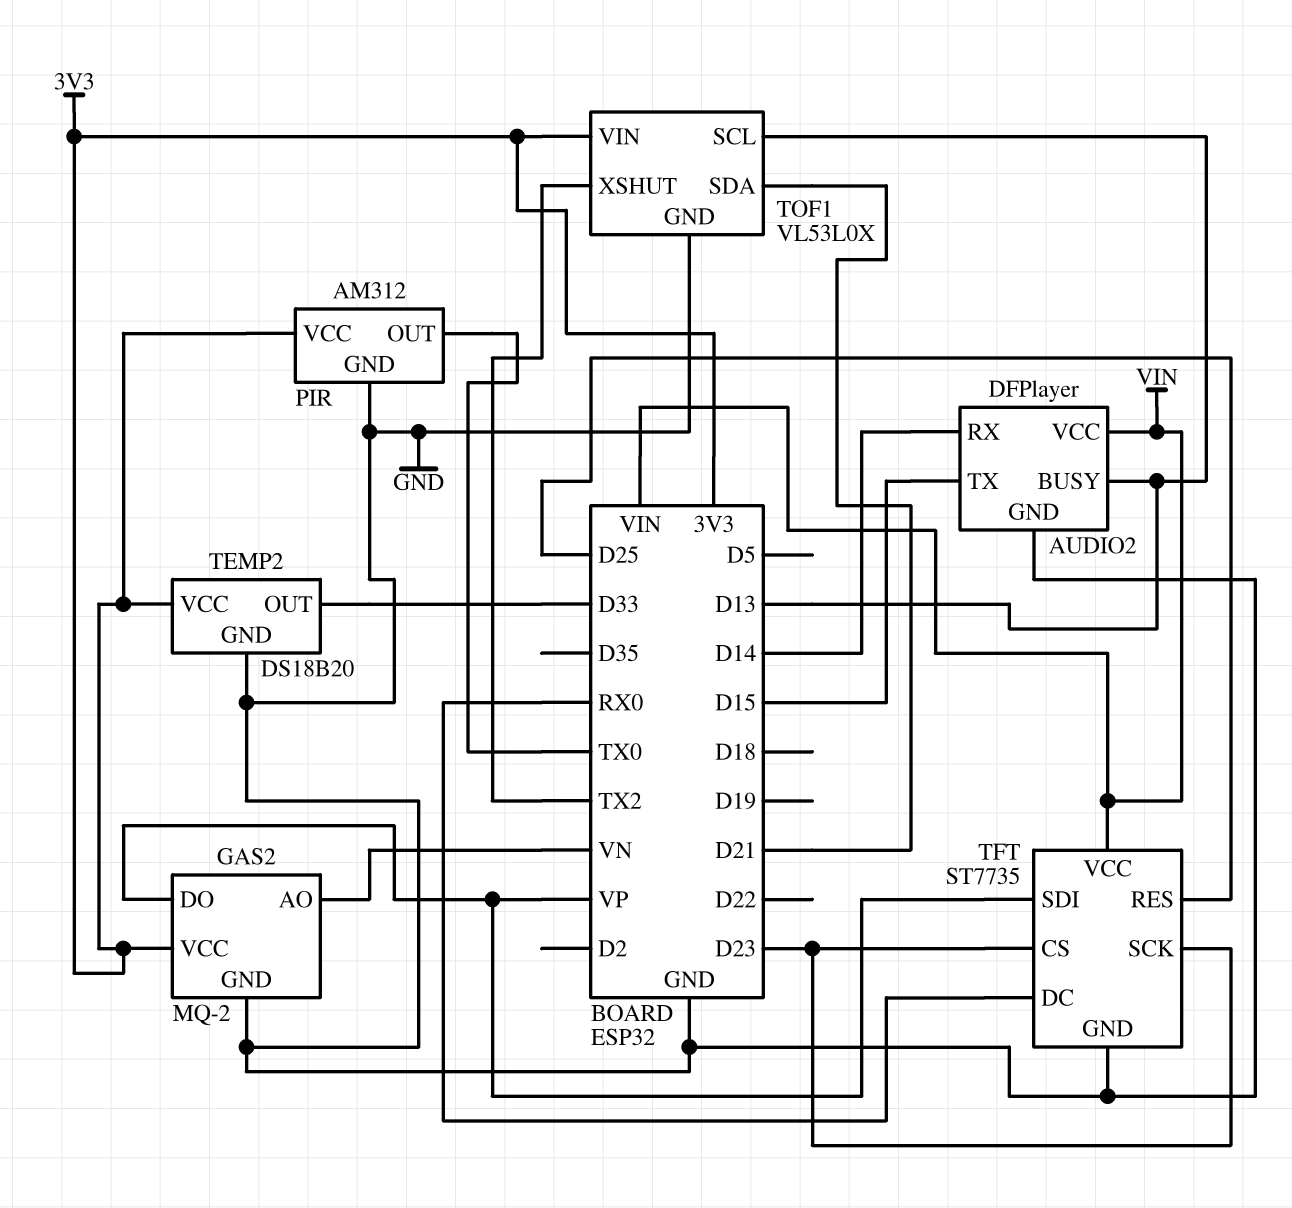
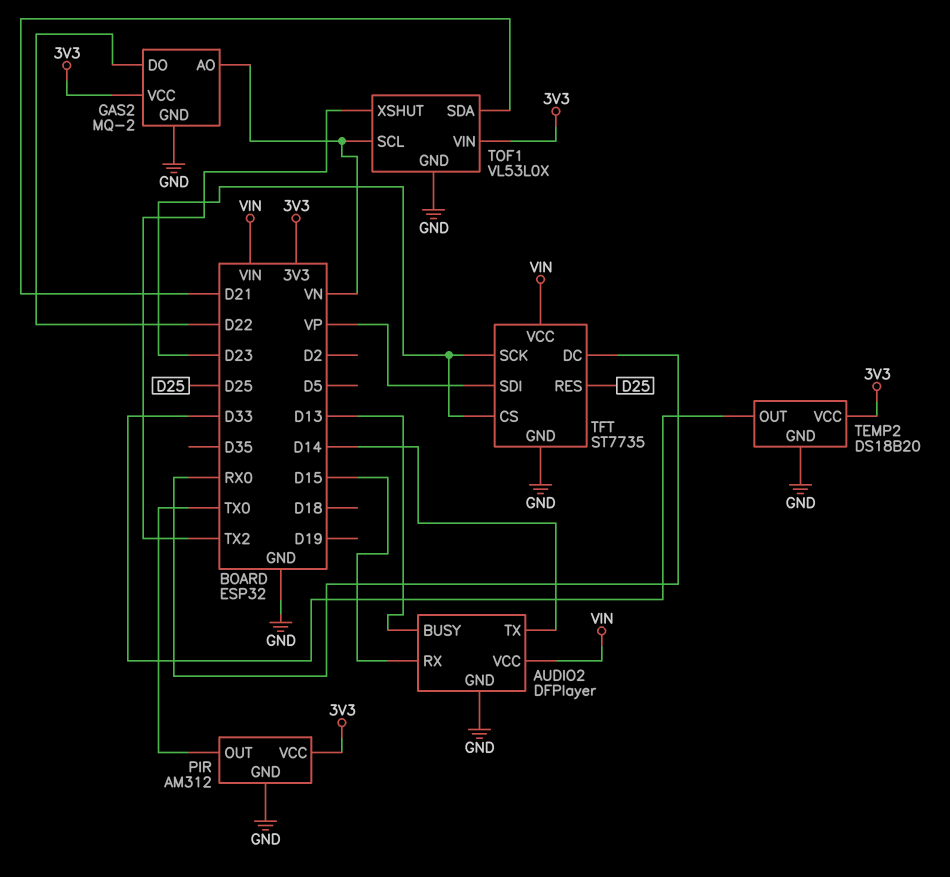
AUDIO2 pin RX: D14 -> D15
AUDIO2 pin TX: D15 -> D14
GAS2 pin DO: VP -> D22
TOF1 pin SCL: D13 -> VN

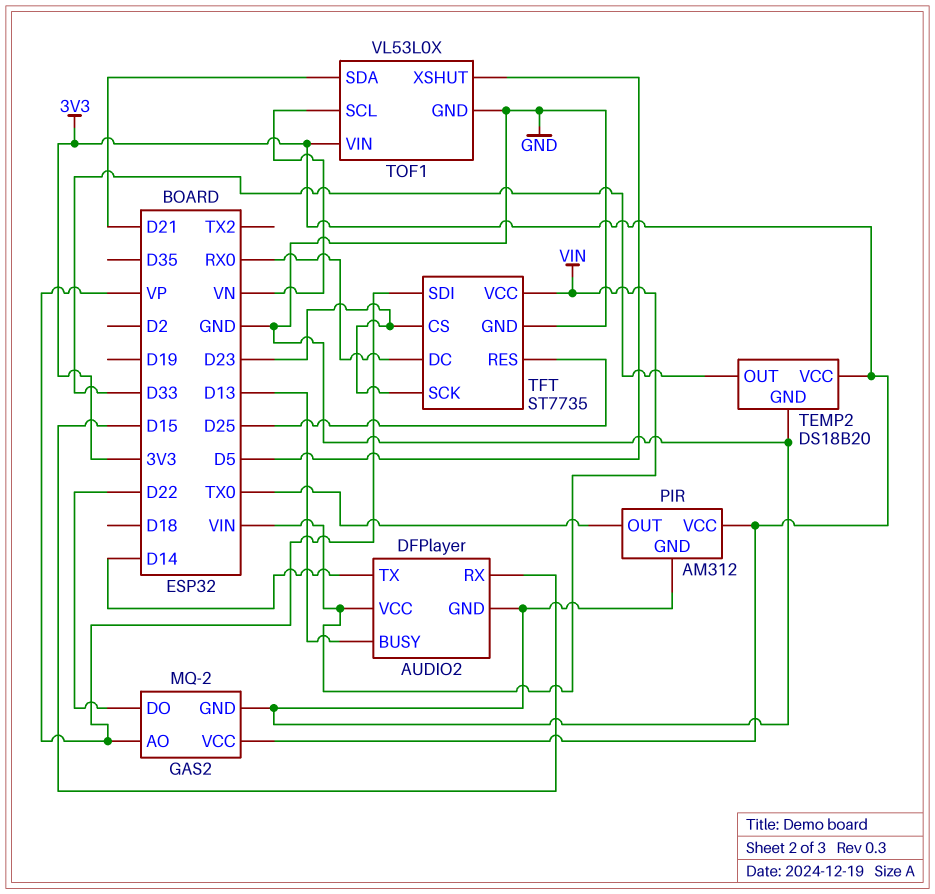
GAS2 pin AO: VN -> VP
TOF1 pin XSHUT: TX2 -> D5

